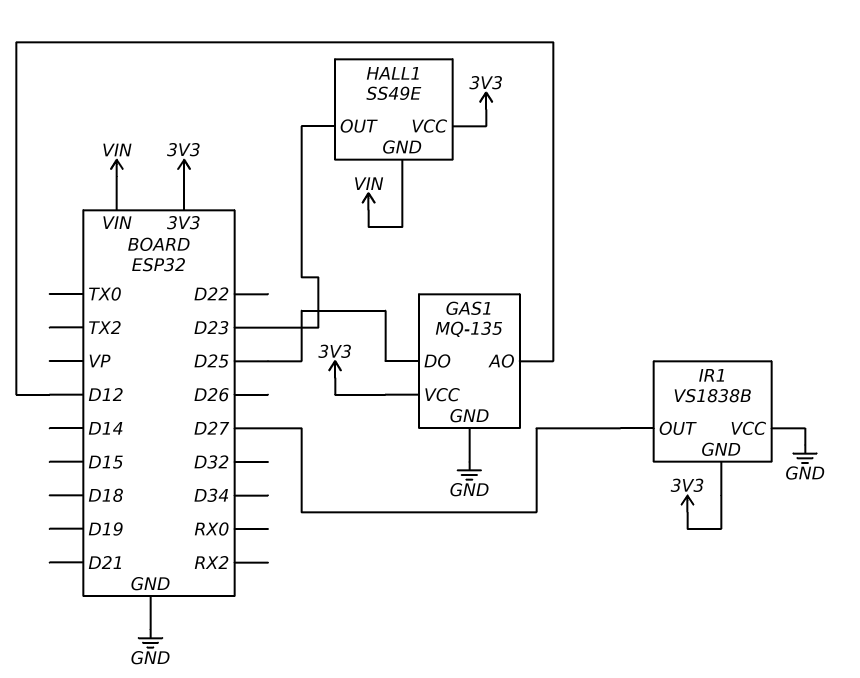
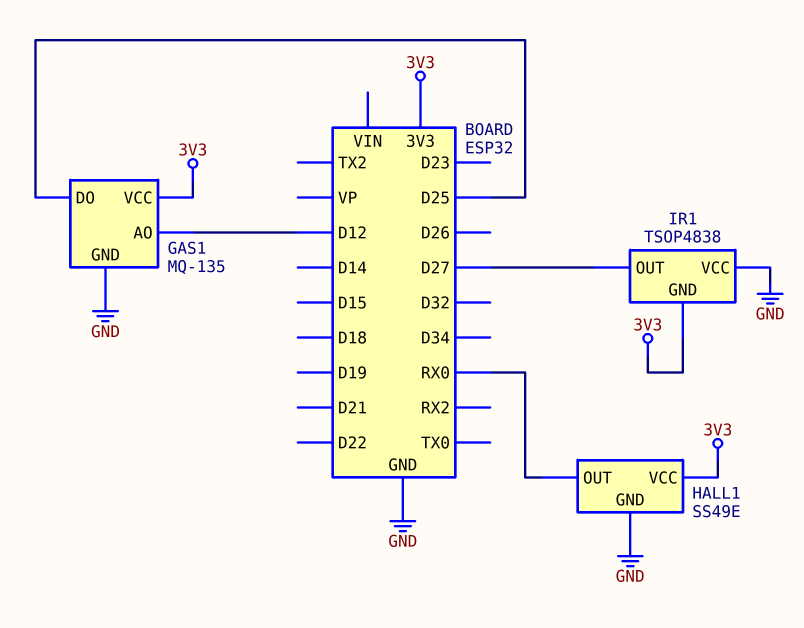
HALL1 pin GND: VIN -> GND
HALL1 pin OUT: D23 -> RX0
IR1: VS1838B -> TSOP4838

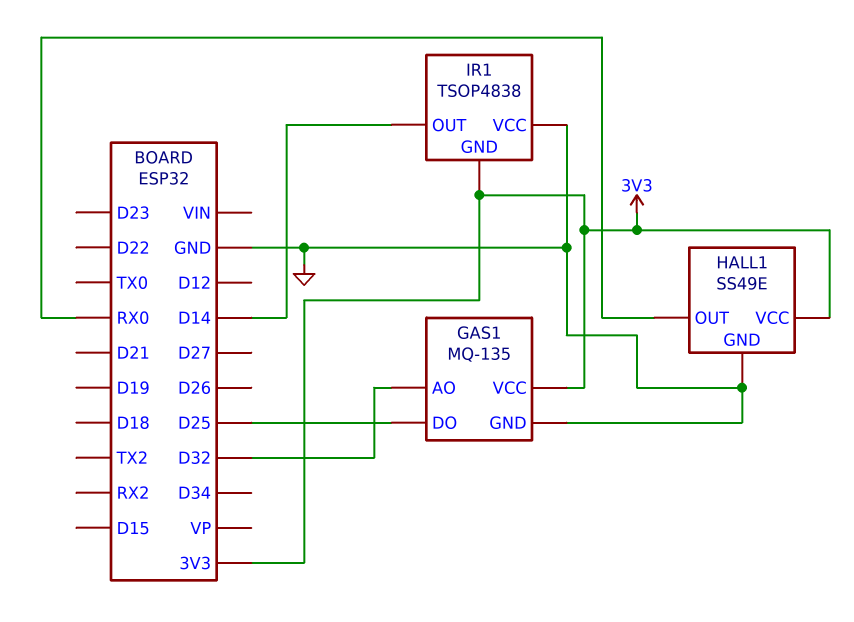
GAS1 pin AO: D12 -> D32
IR1 pin OUT: D27 -> D14

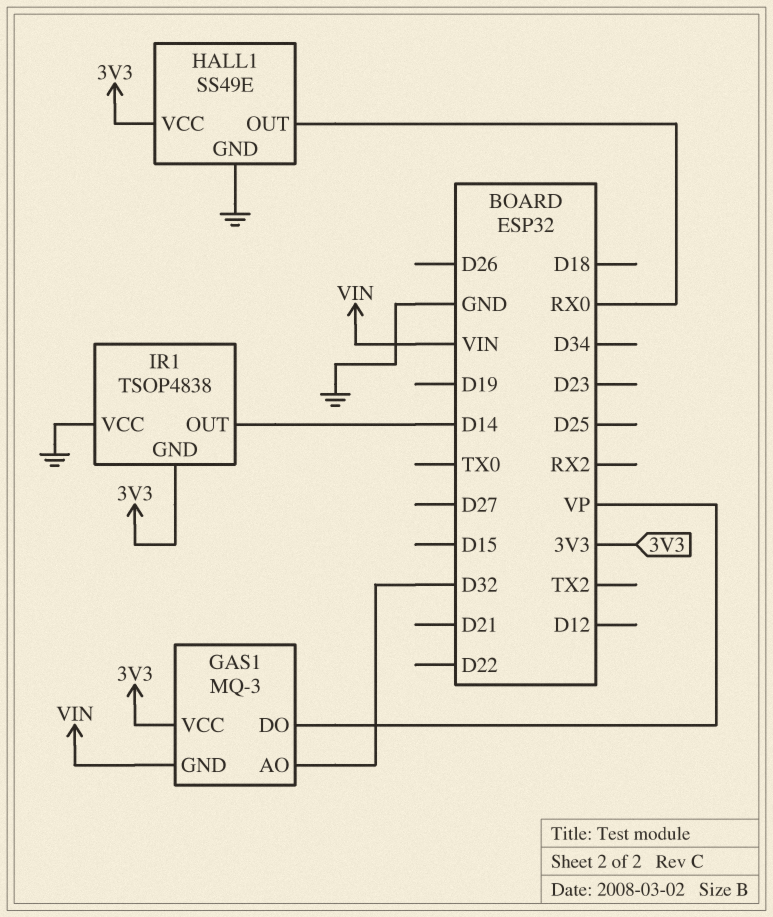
GAS1: MQ-135 -> MQ-3
GAS1 pin DO: D25 -> VP
GAS1 pin GND: GND -> VIN

